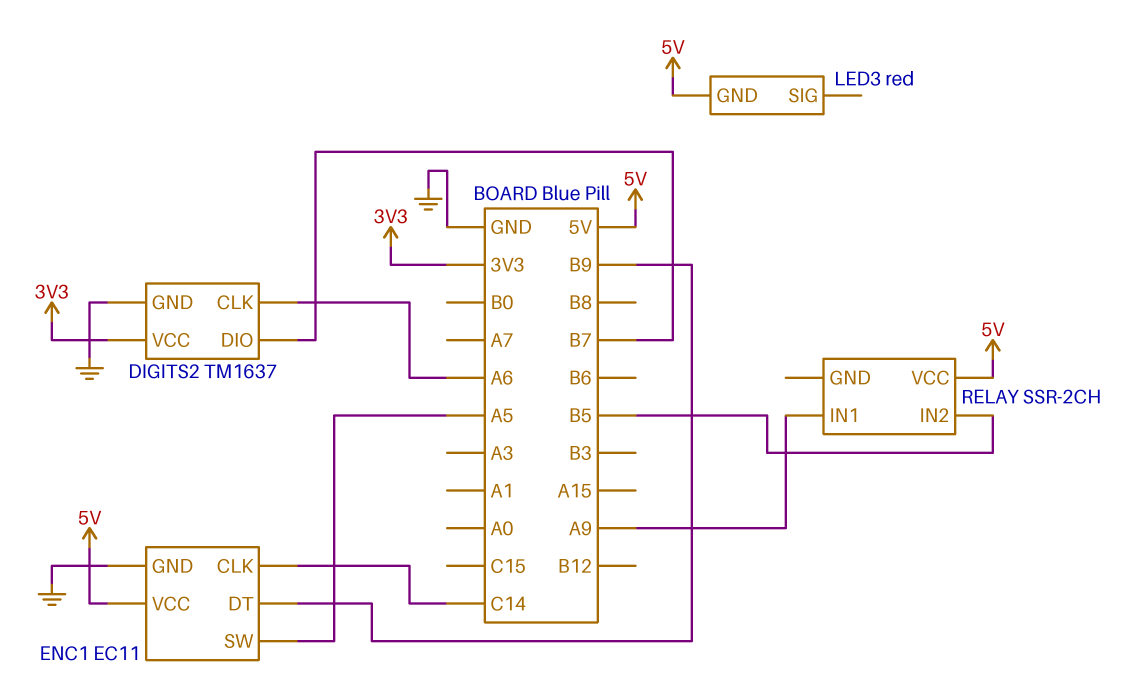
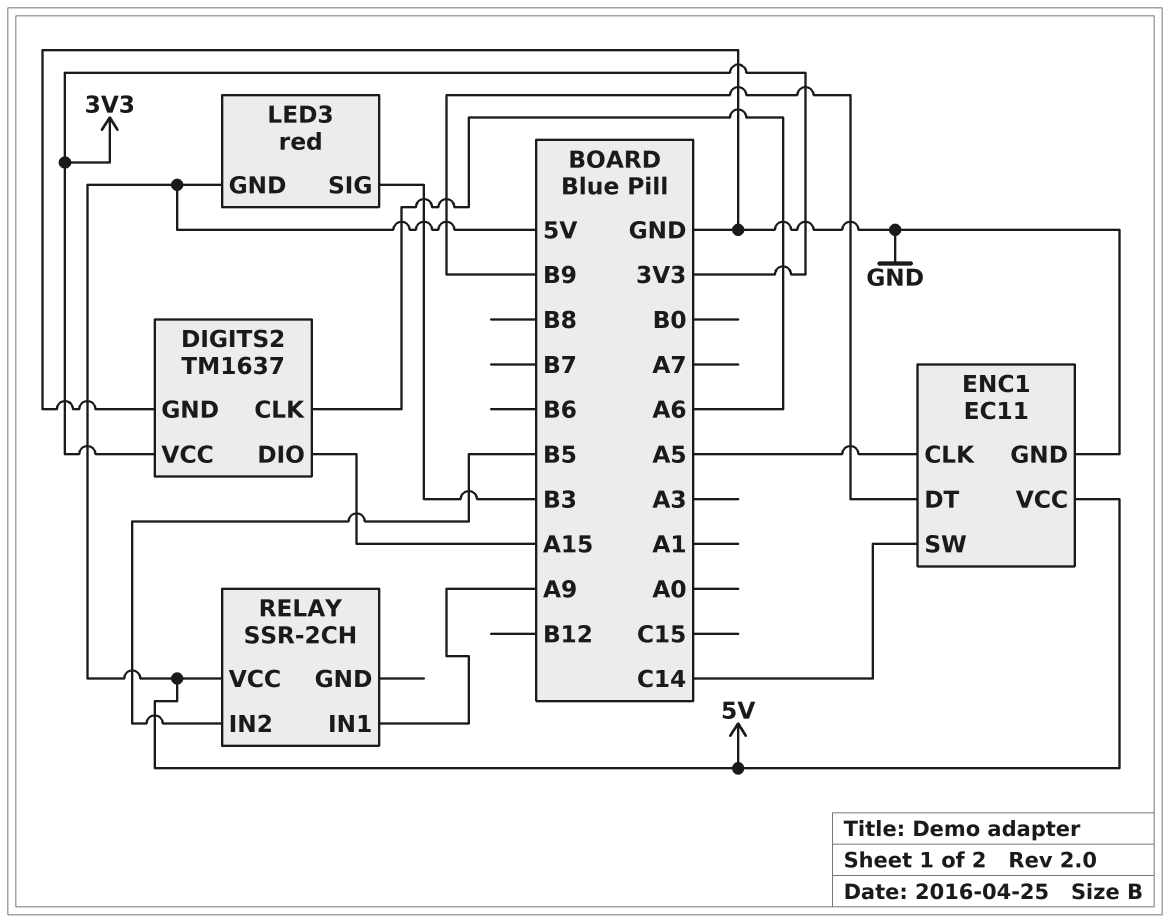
DIGITS2 pin DIO: B7 -> A15
ENC1 pin CLK: C14 -> A5
ENC1 pin SW: A5 -> C14
LED3 pin SIG: none -> B3

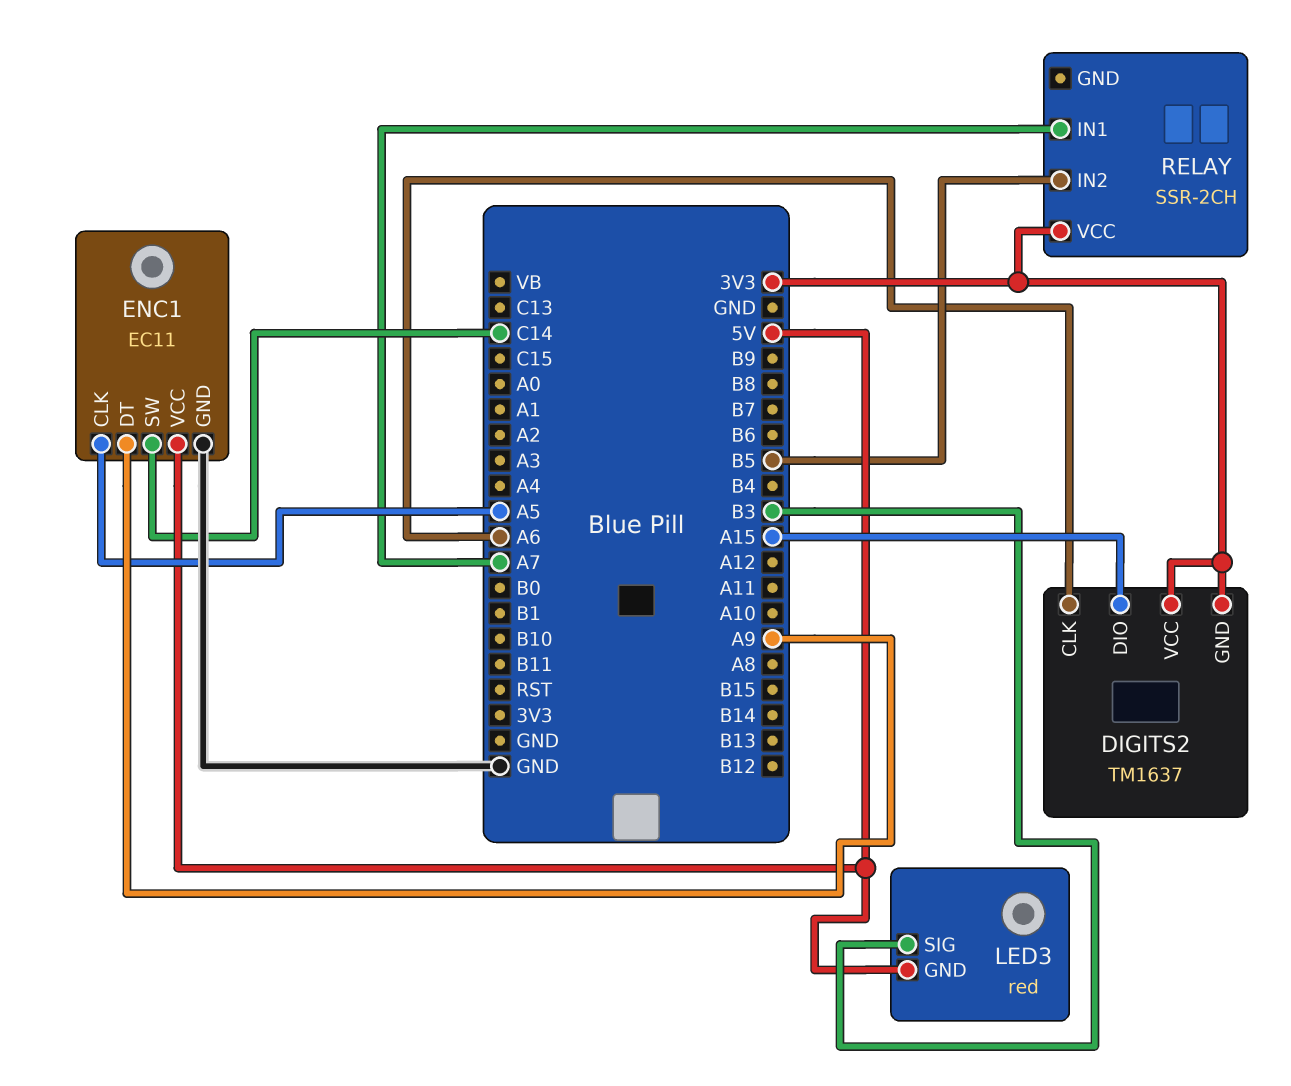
DIGITS2 pin GND: GND -> 3V3
ENC1 pin DT: B9 -> A9
RELAY pin IN1: A9 -> A7
RELAY pin VCC: 5V -> 3V3

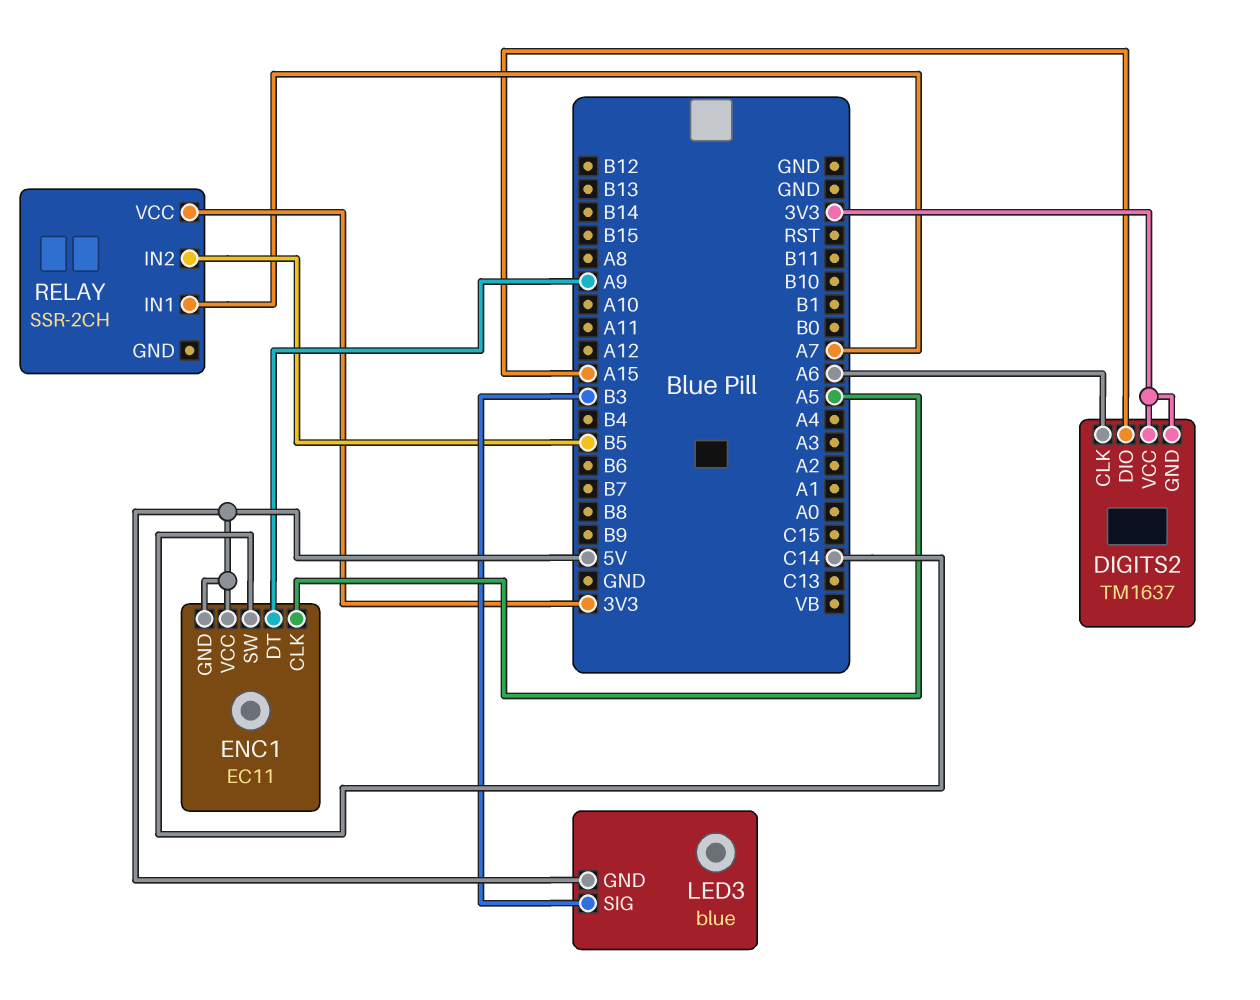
ENC1 pin GND: GND -> 5V
LED3: red -> blue

